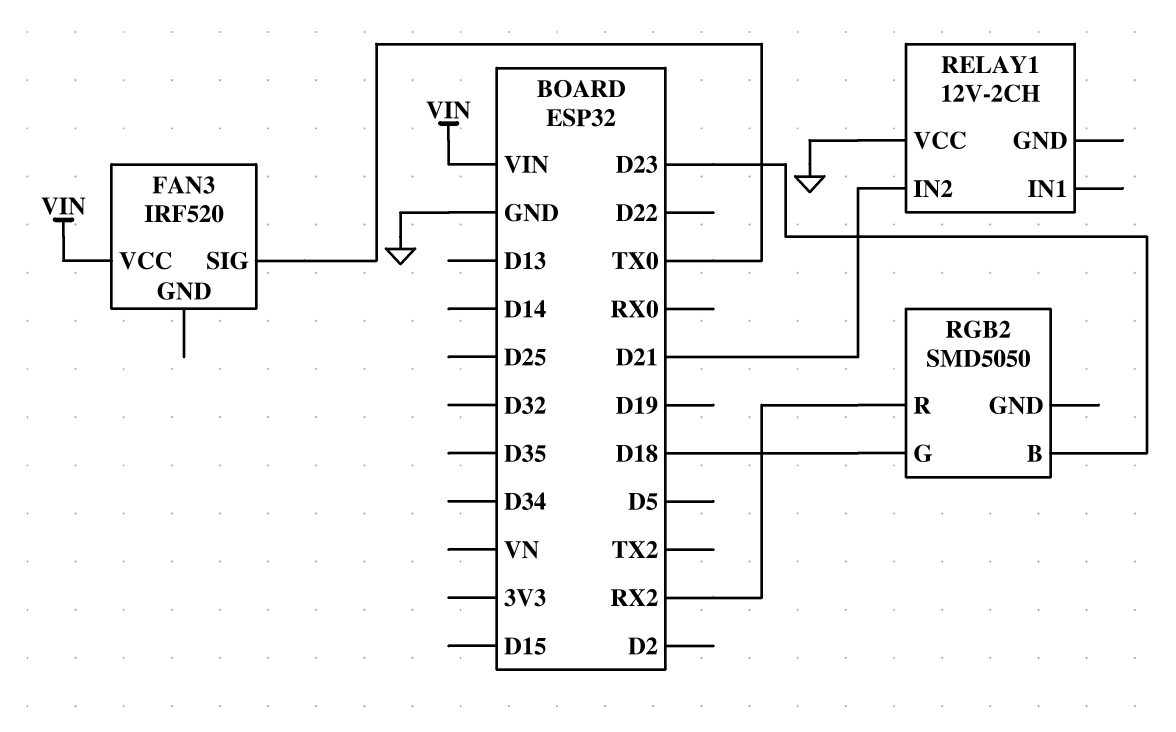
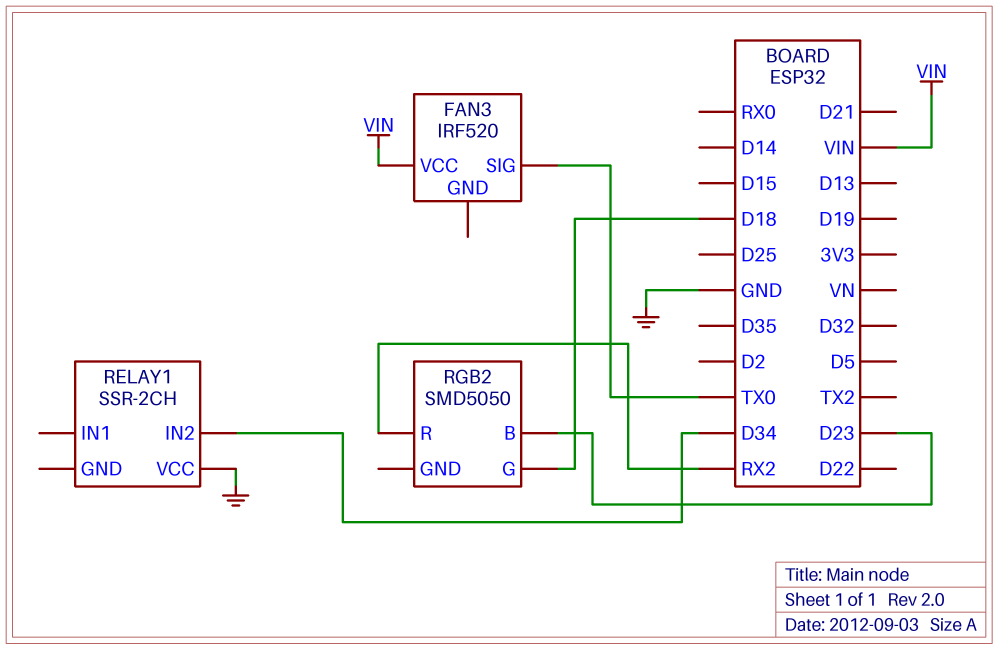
RELAY1: 12V-2CH -> SSR-2CH
RELAY1 pin IN2: D21 -> D34

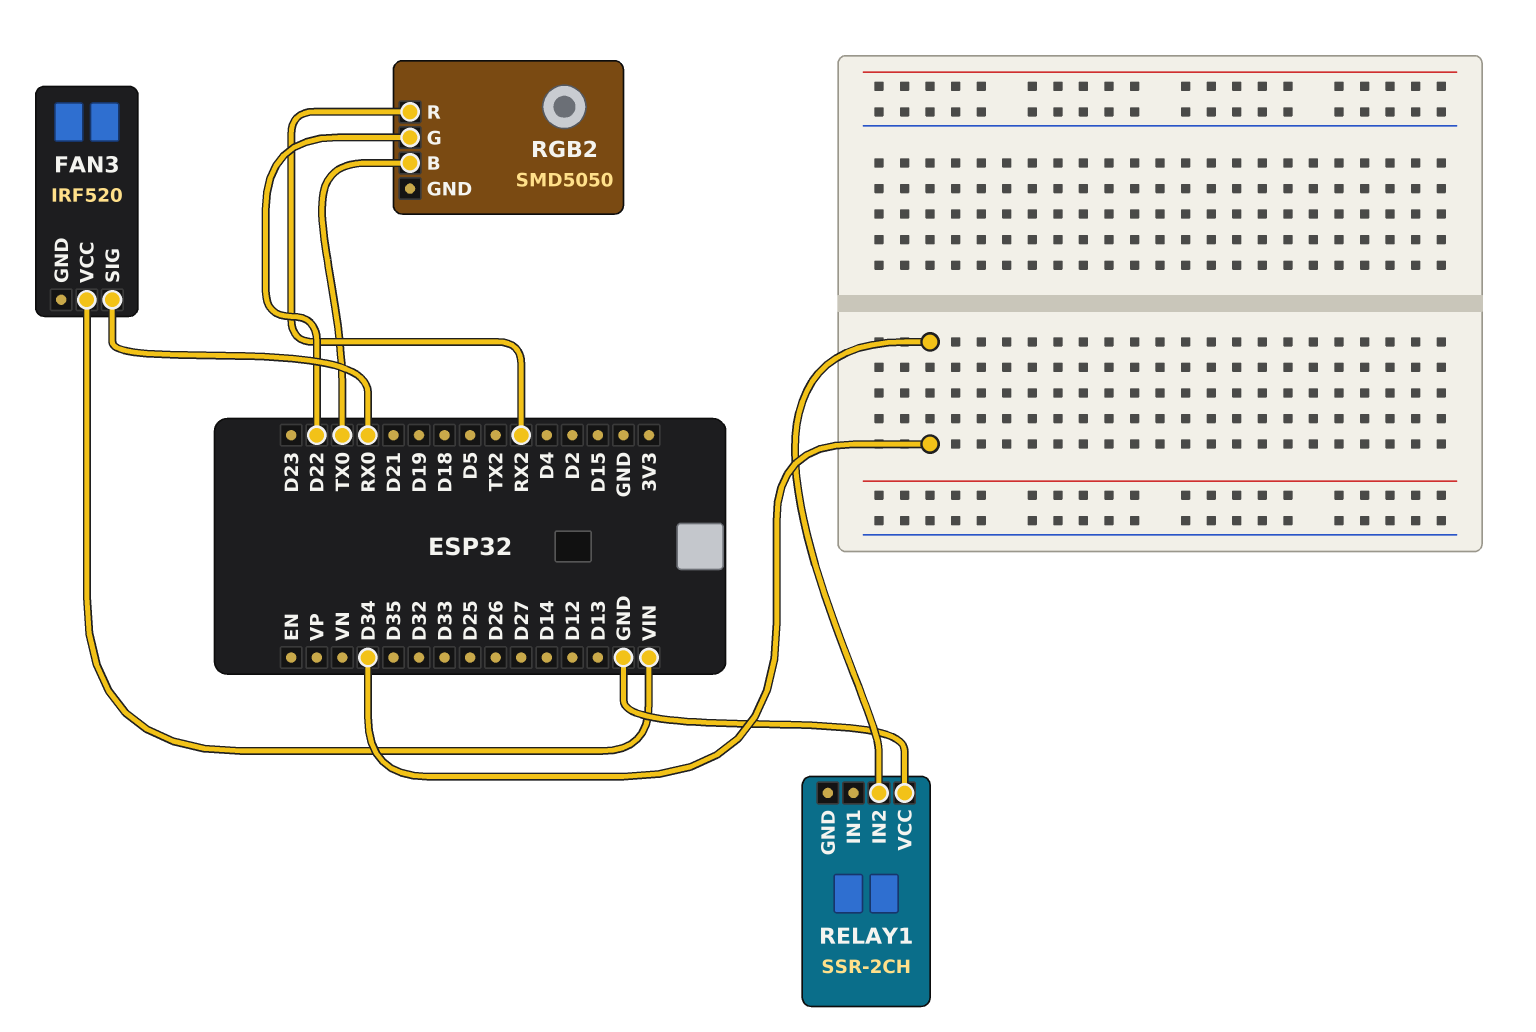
FAN3 pin SIG: TX0 -> RX0
RGB2 pin B: D23 -> TX0
RGB2 pin G: D18 -> D22

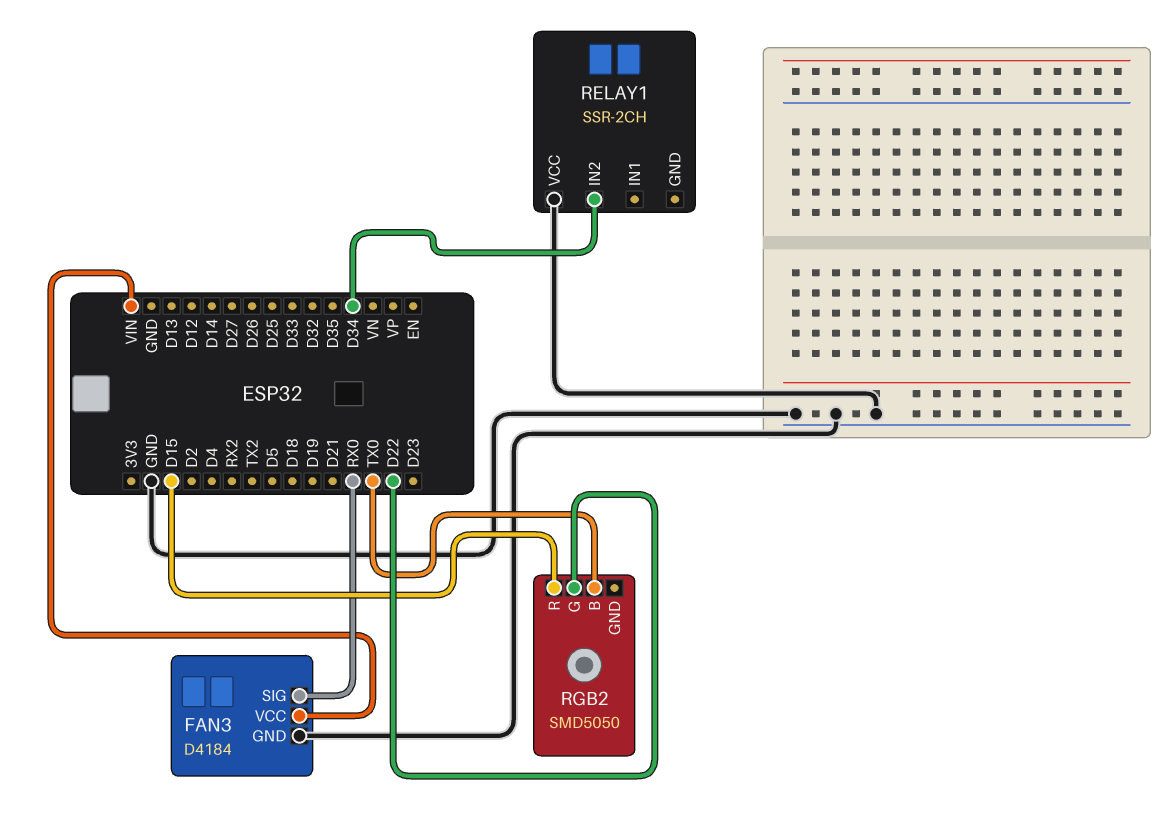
FAN3: IRF520 -> D4184
FAN3 pin GND: none -> GND
RGB2 pin R: RX2 -> D15

